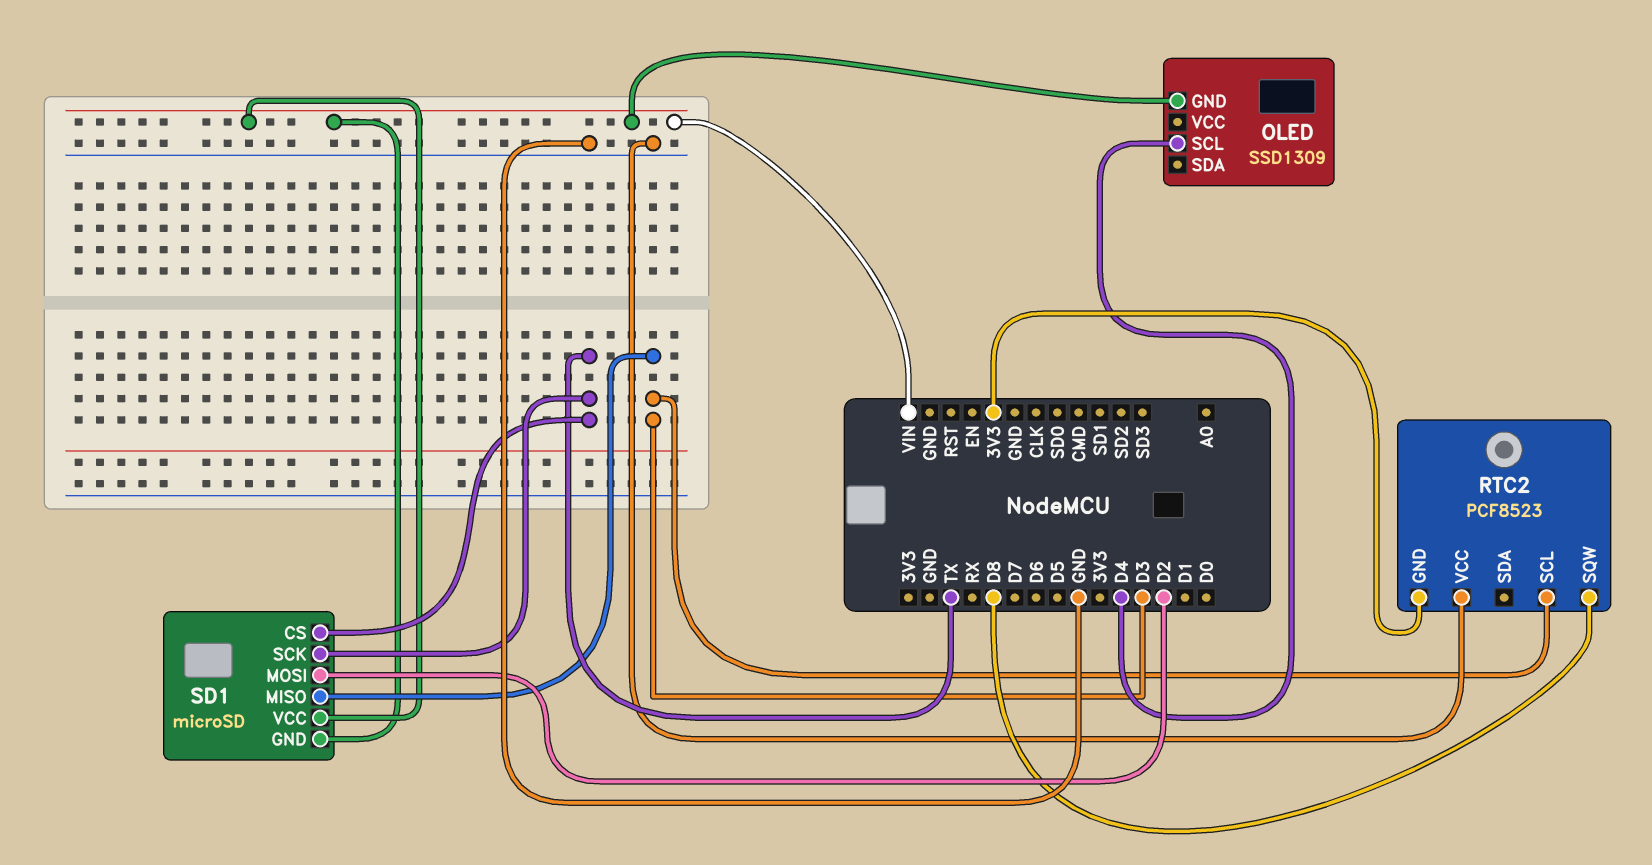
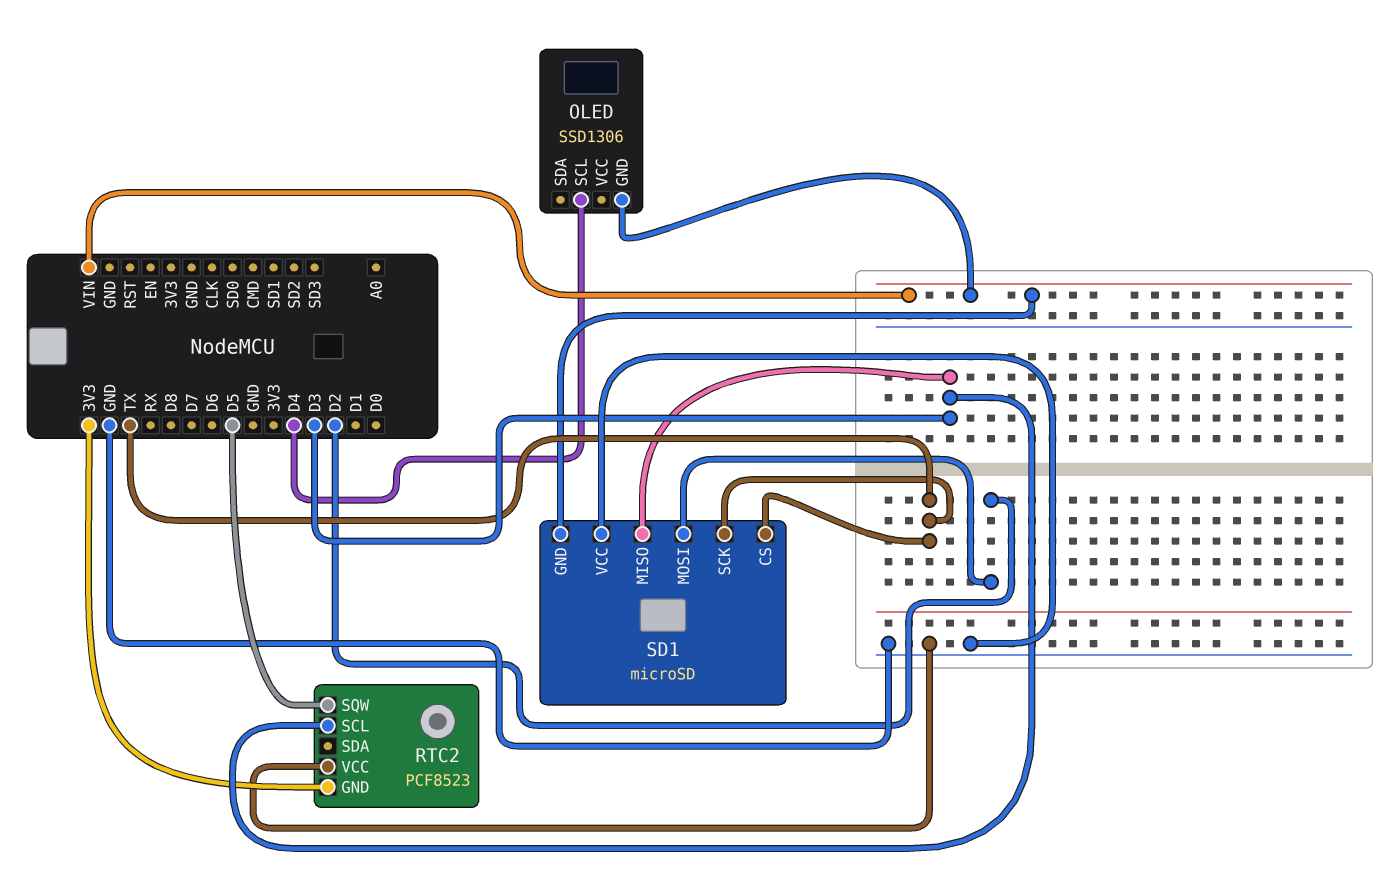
OLED: SSD1309 -> SSD1306
RTC2 pin SQW: D8 -> D5
SD1 pin VCC: VIN -> GND

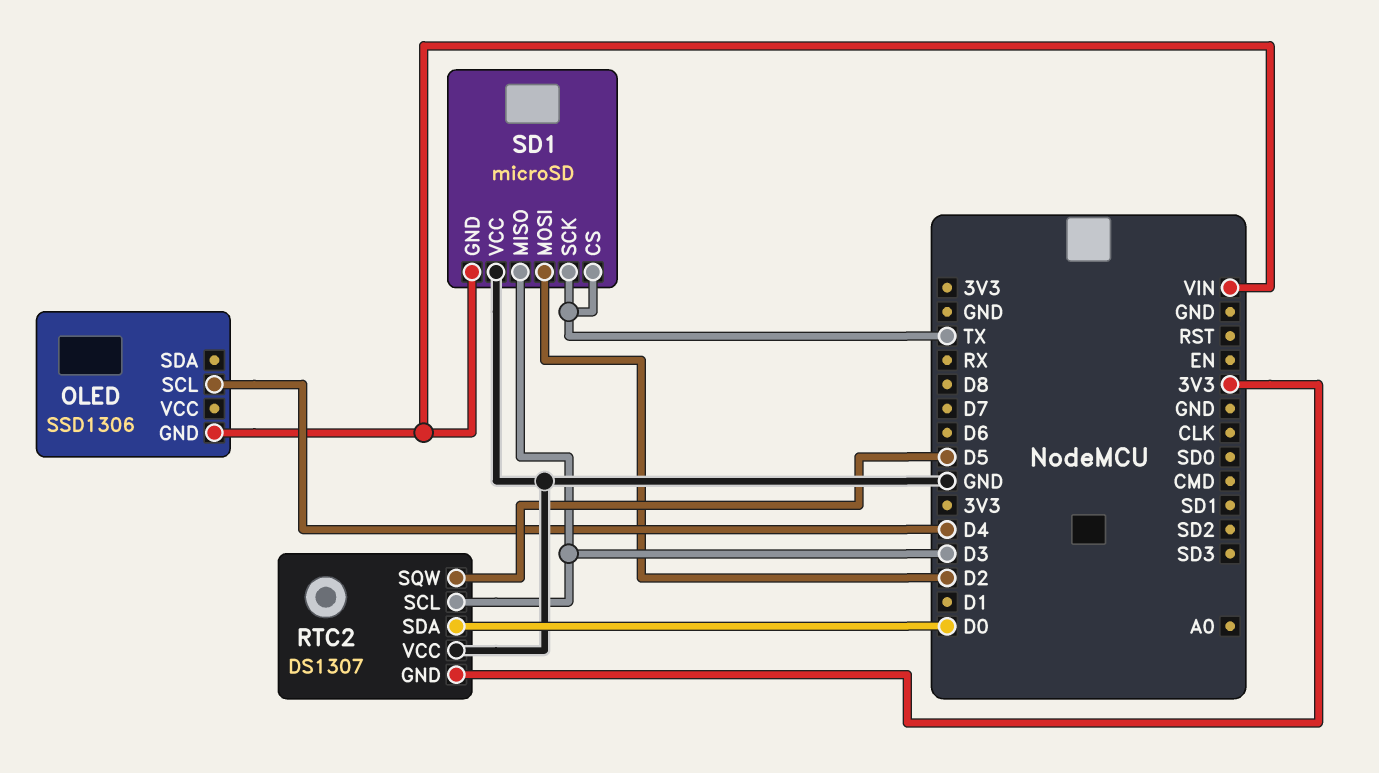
RTC2: PCF8523 -> DS1307
RTC2 pin SDA: none -> D0

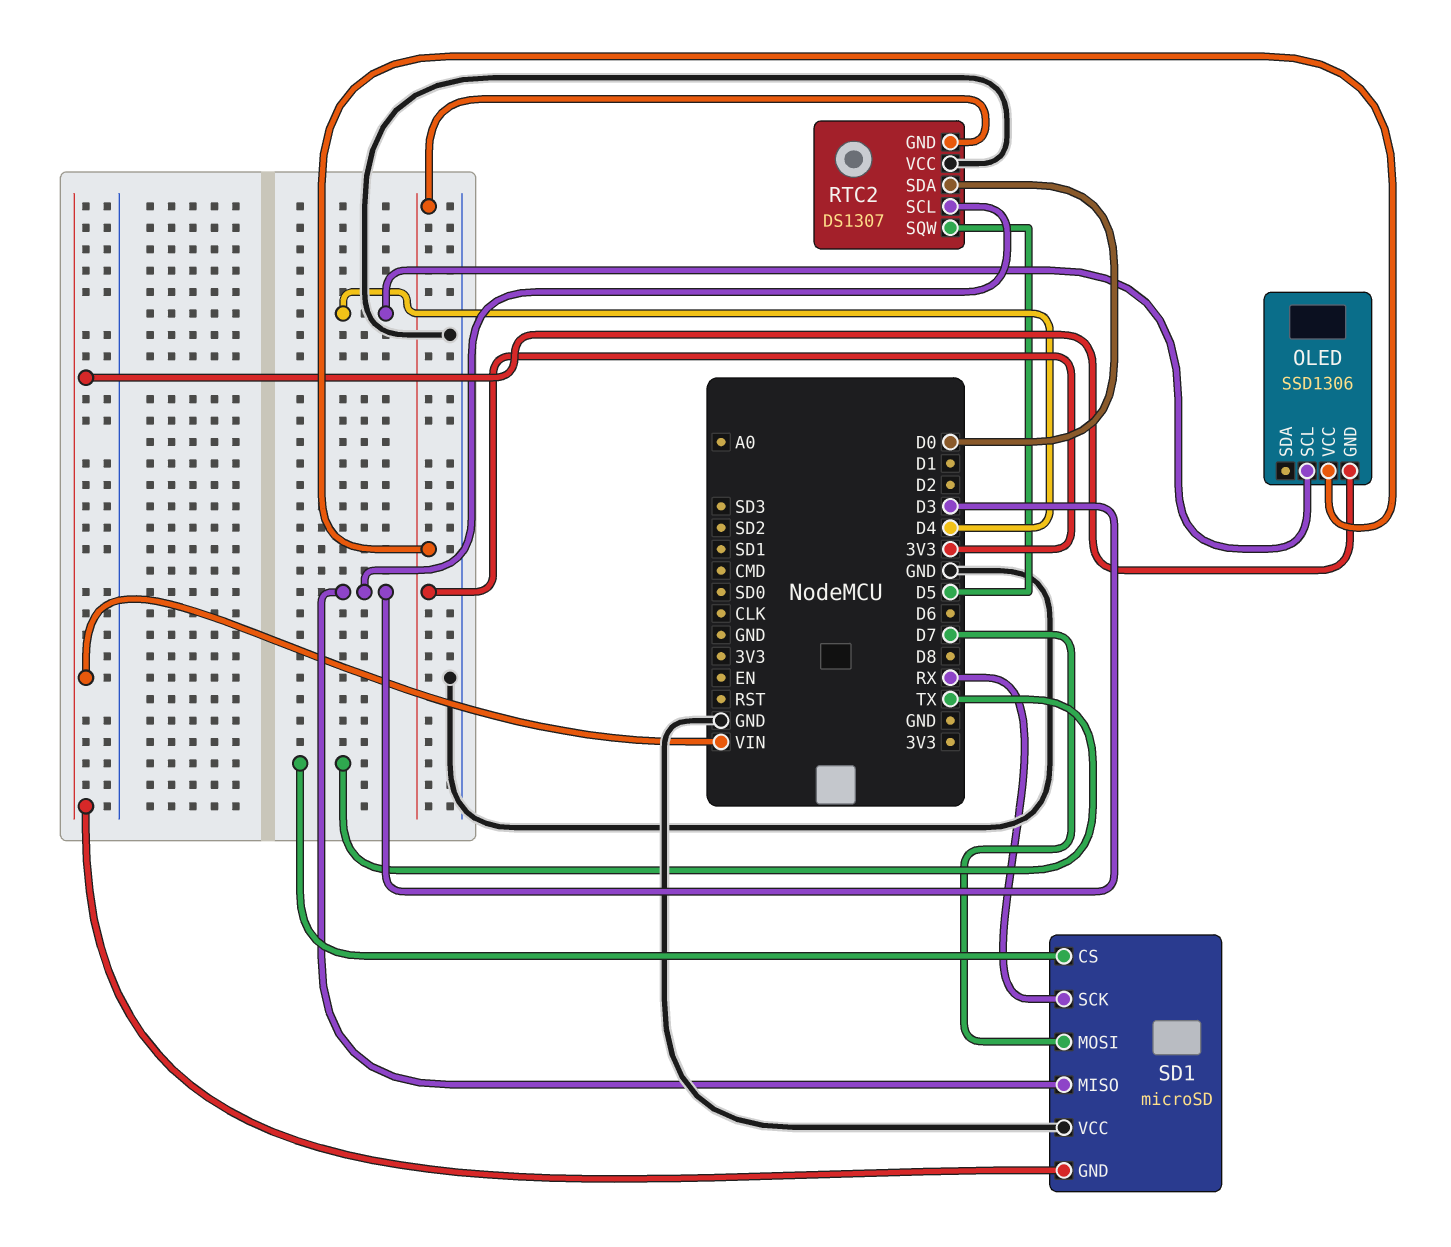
OLED pin VCC: none -> 3V3
SD1 pin MOSI: D2 -> D7
SD1 pin SCK: TX -> RX

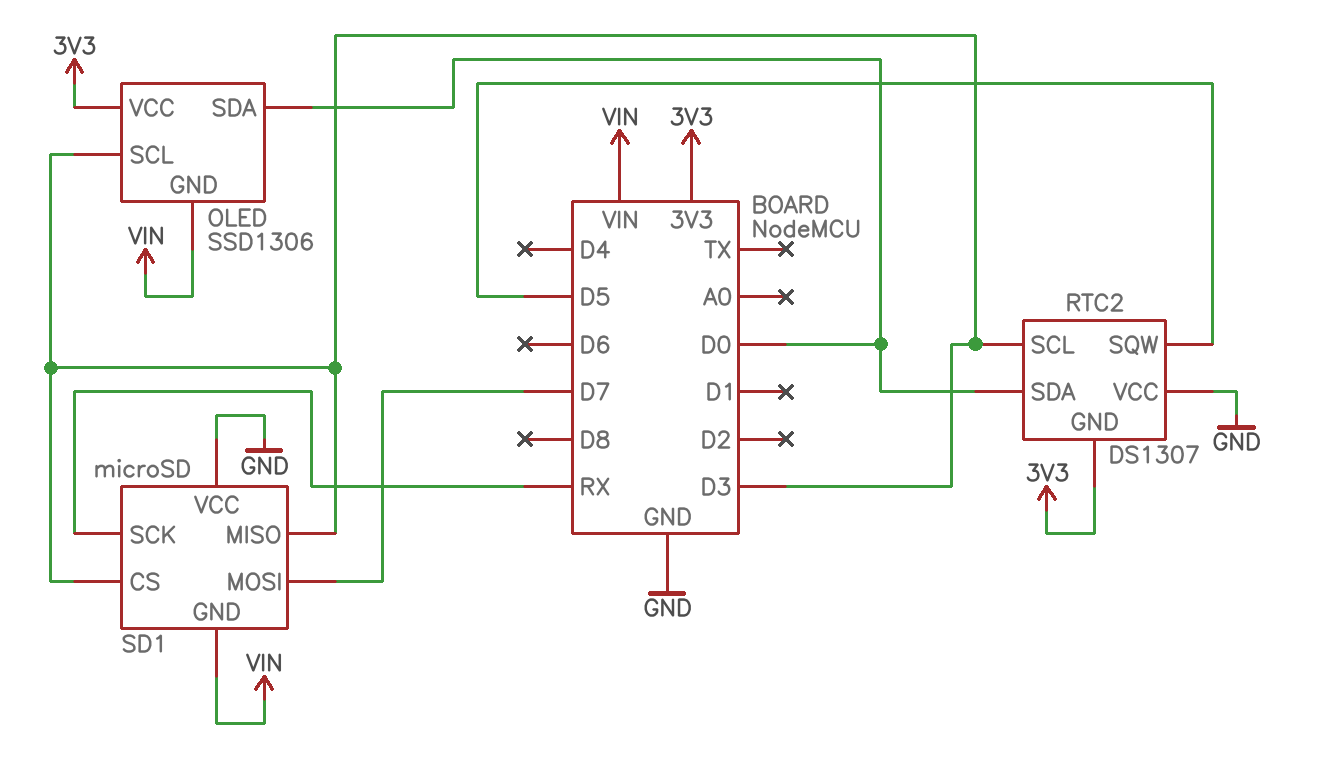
OLED pin SCL: D4 -> D3
OLED pin SDA: none -> D0
SD1 pin CS: TX -> D3

